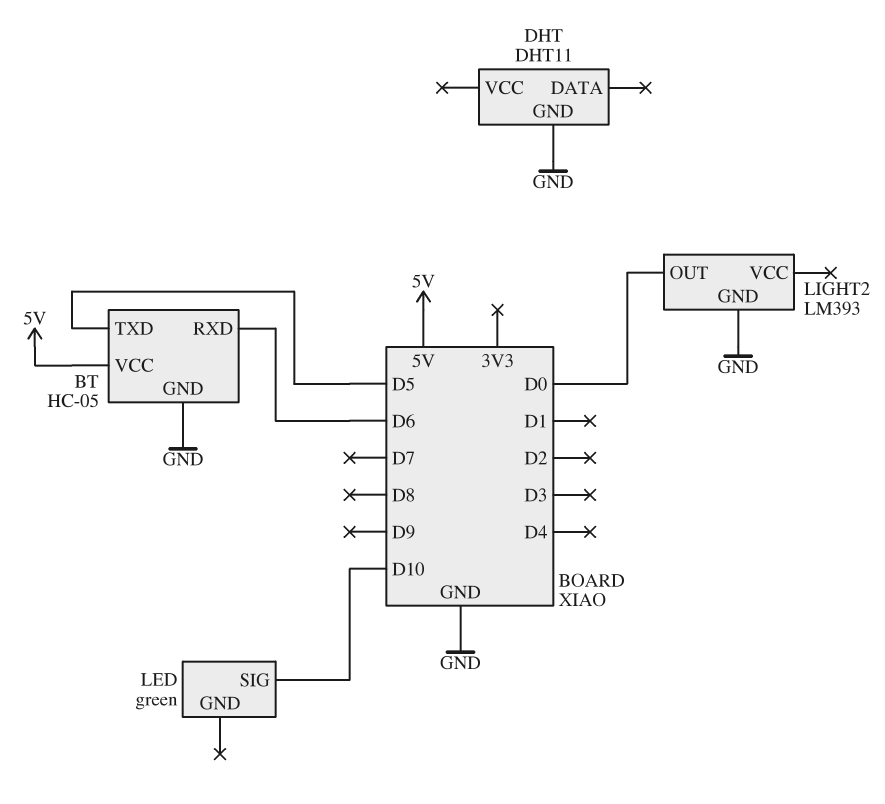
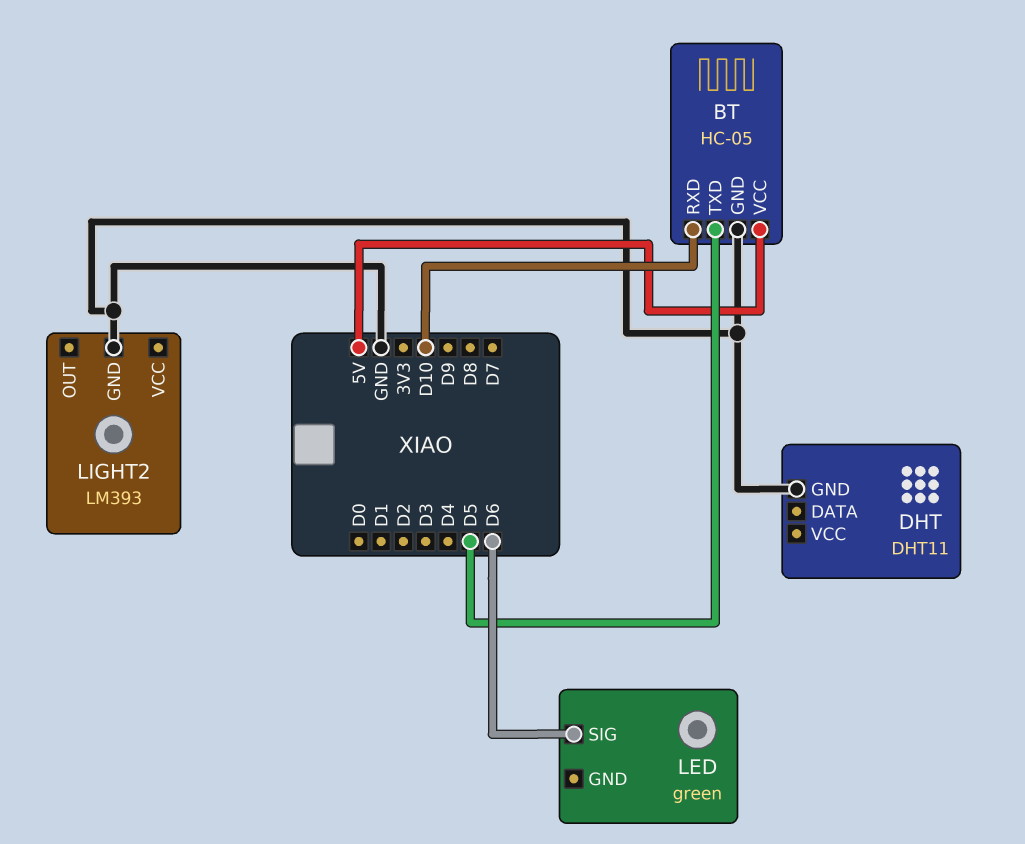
BT pin RXD: D6 -> D10
LED pin SIG: D10 -> D6
LIGHT2 pin OUT: D0 -> none

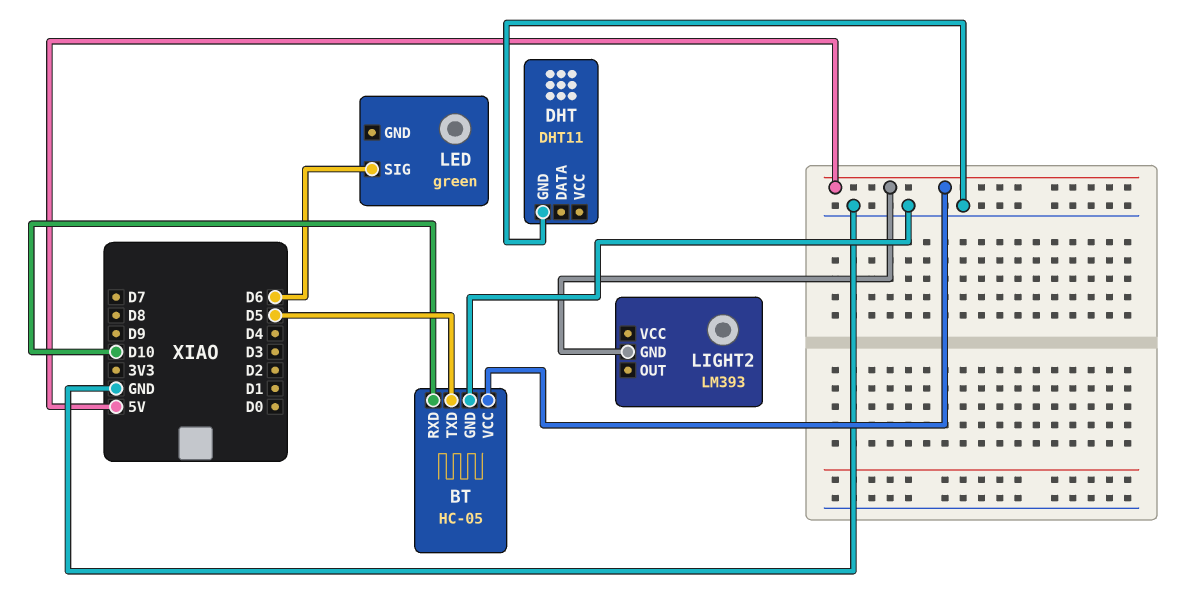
LIGHT2 pin GND: GND -> 5V

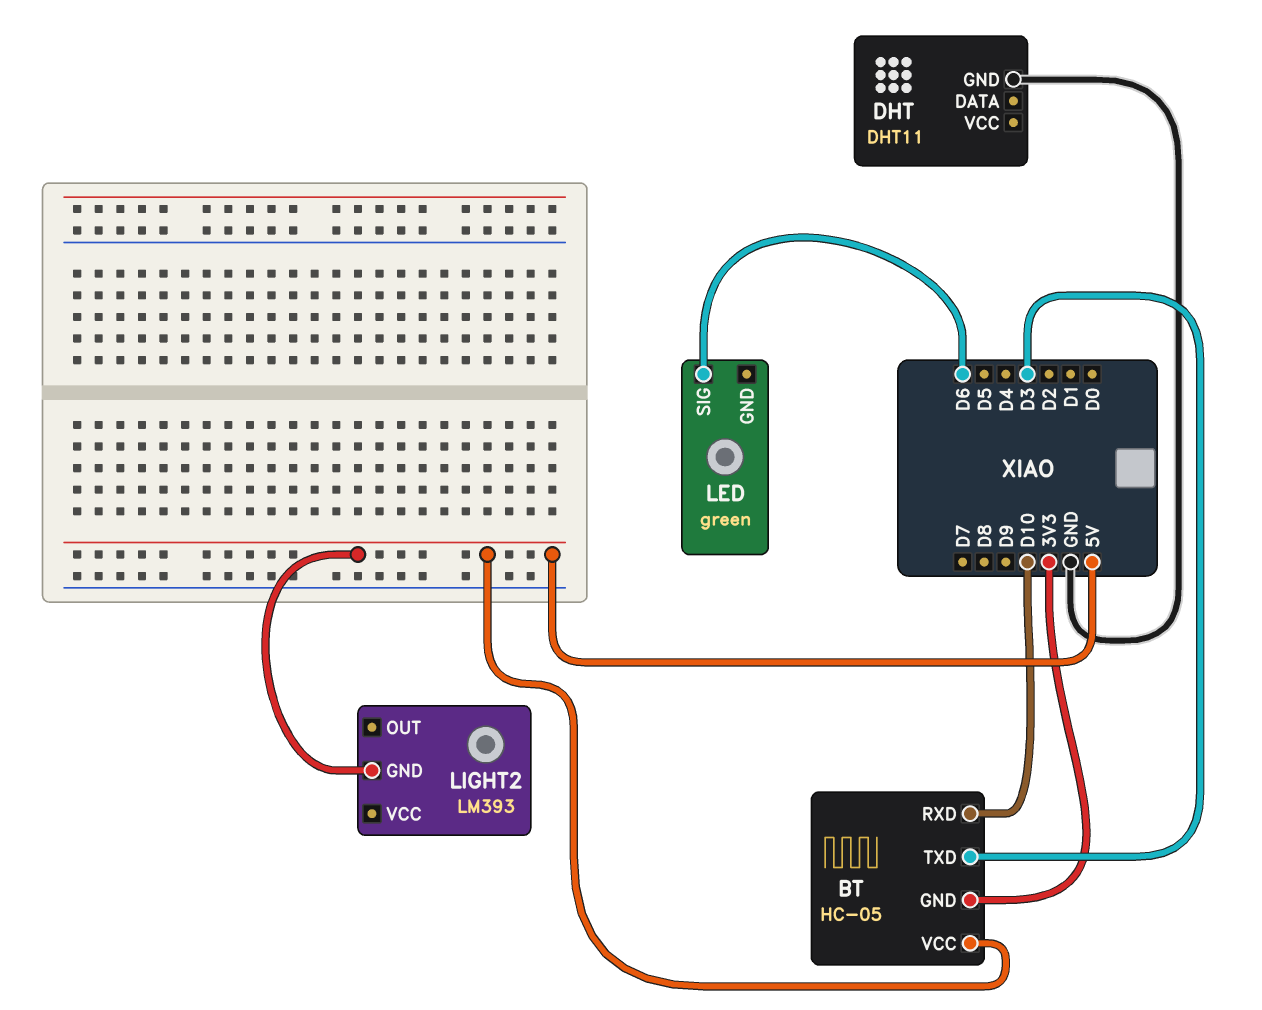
BT pin GND: GND -> 3V3
BT pin TXD: D5 -> D3

